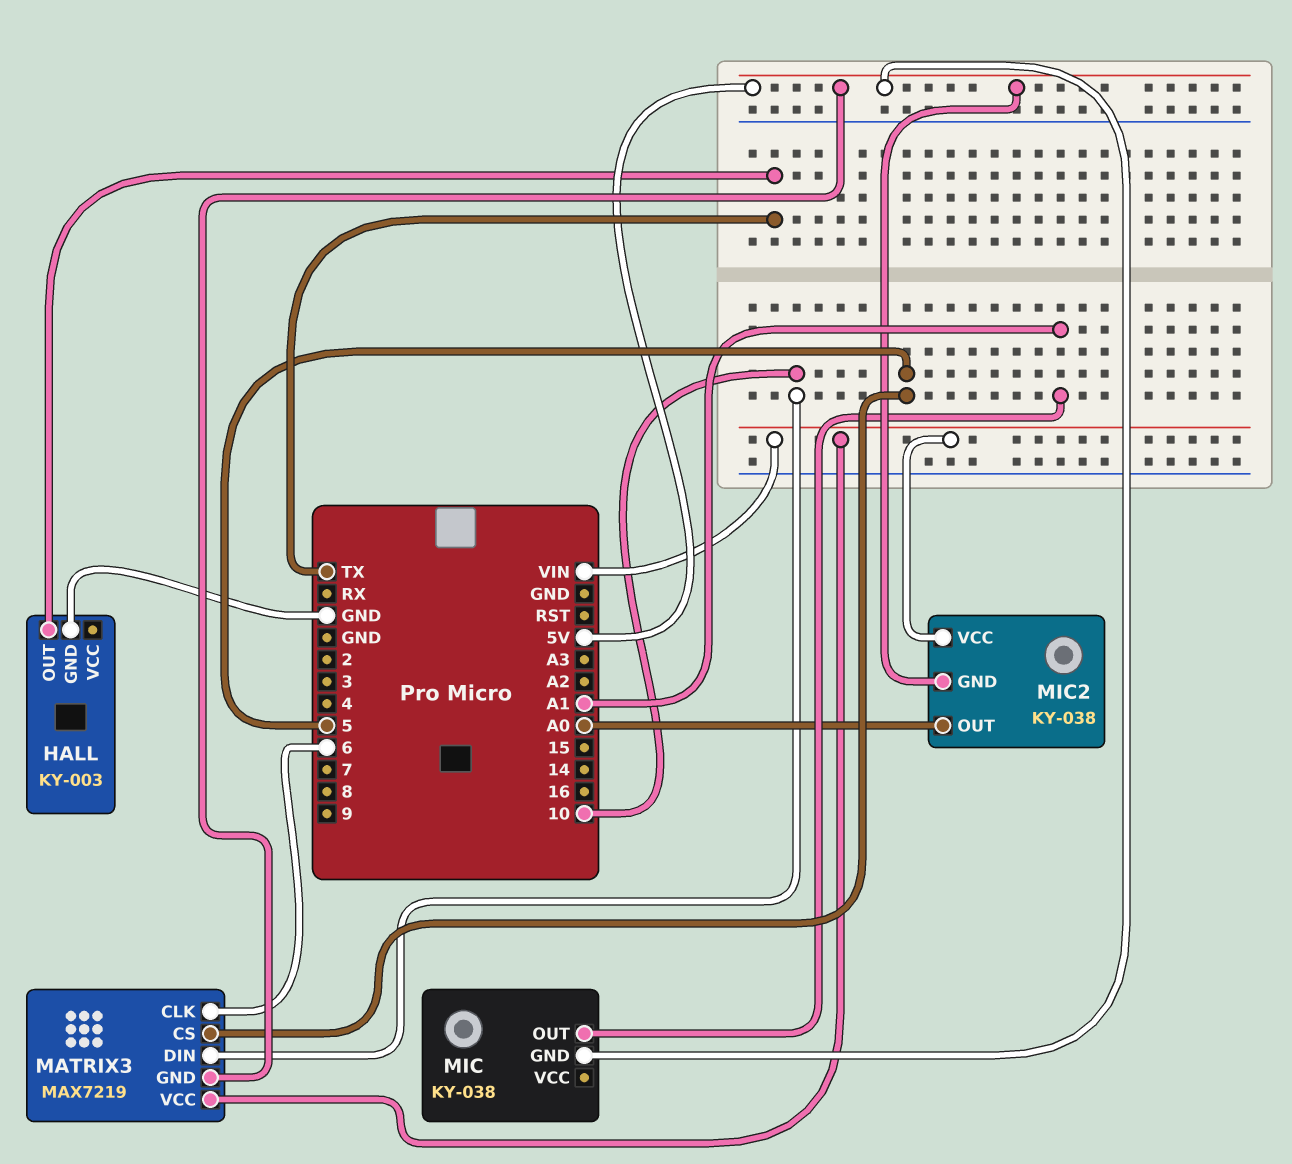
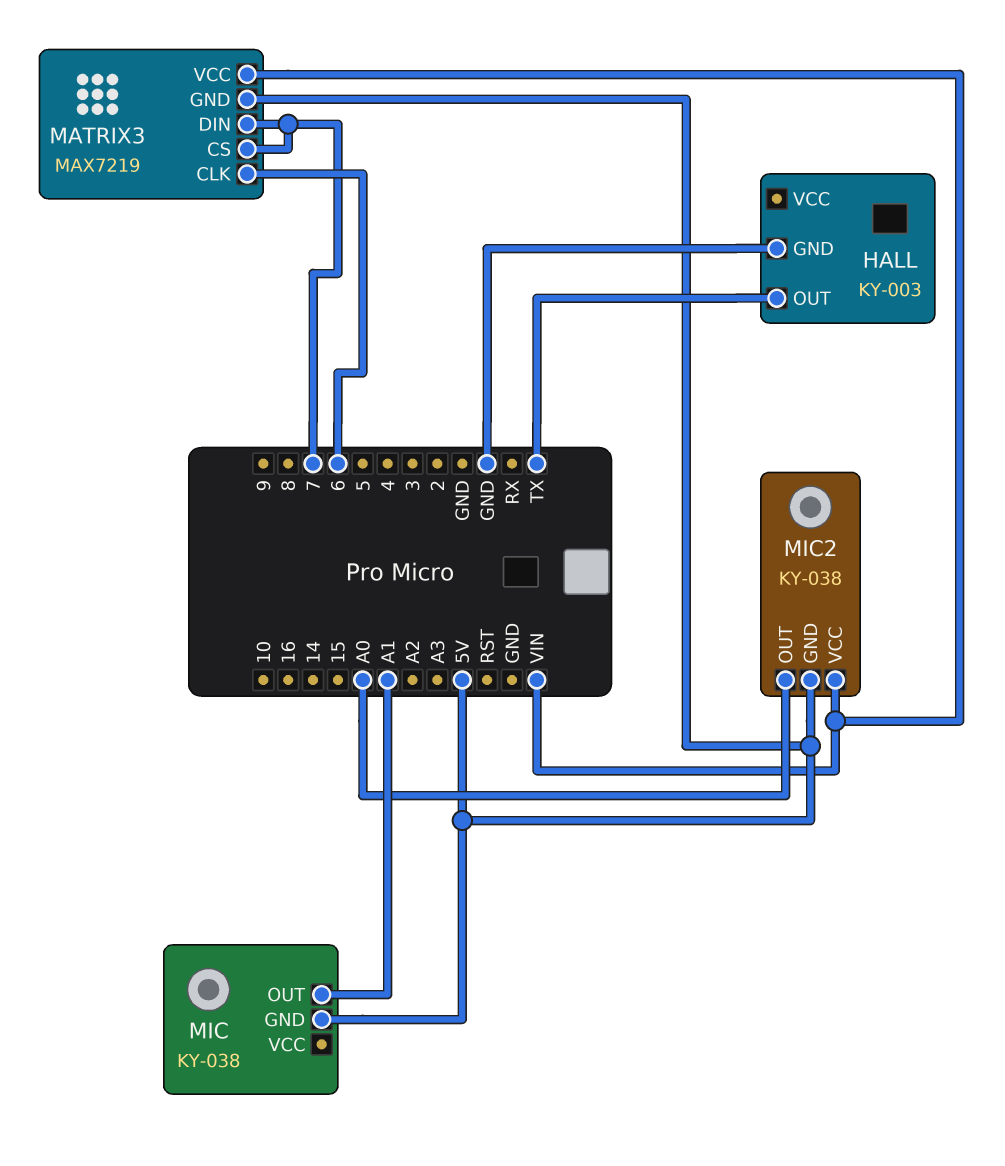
MATRIX3 pin CS: 5 -> 7
MATRIX3 pin DIN: 10 -> 7

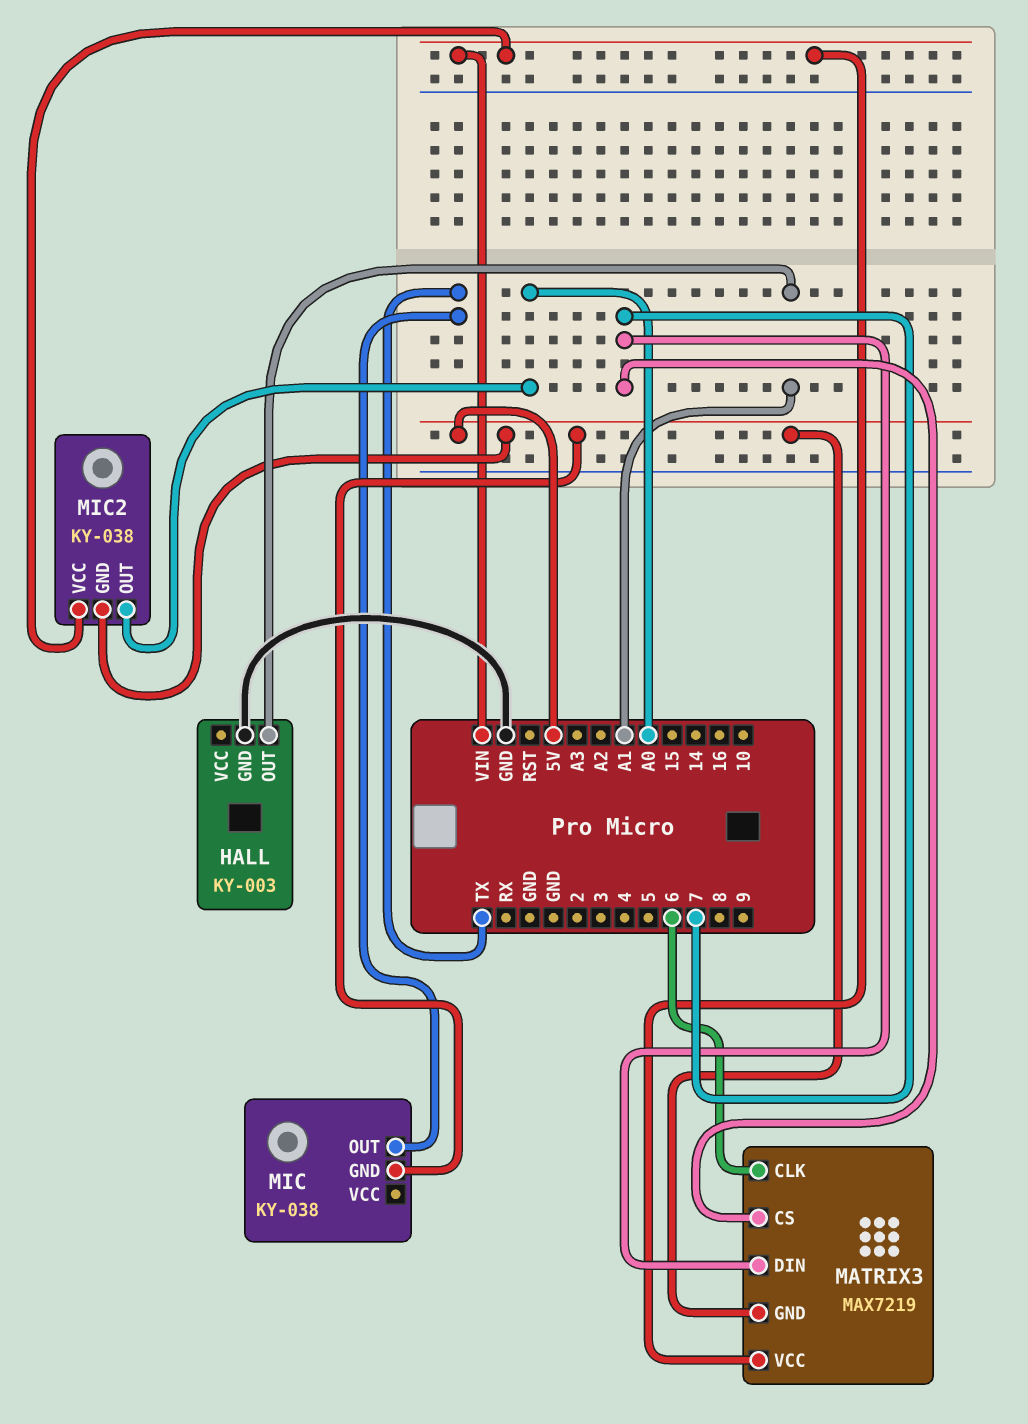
HALL pin OUT: TX -> A1
MIC pin OUT: A1 -> TX

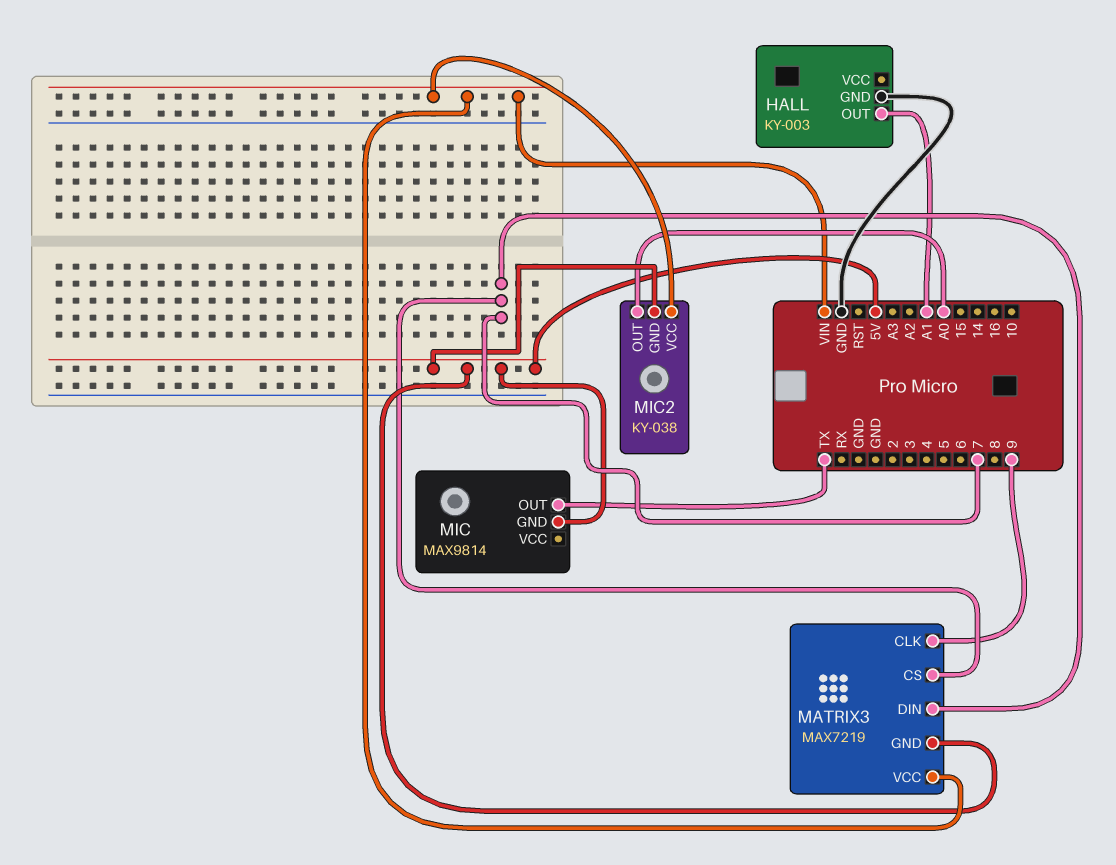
MATRIX3 pin CLK: 6 -> 9
MIC: KY-038 -> MAX9814

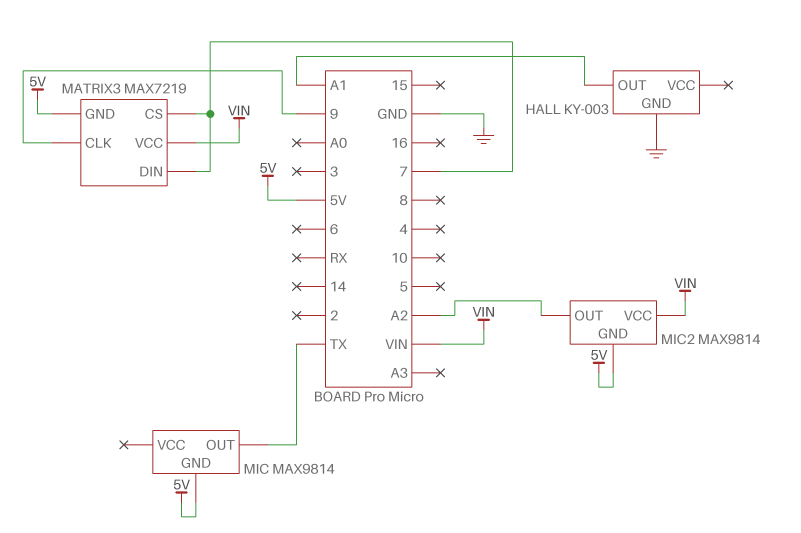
MIC2: KY-038 -> MAX9814
MIC2 pin OUT: A0 -> A2

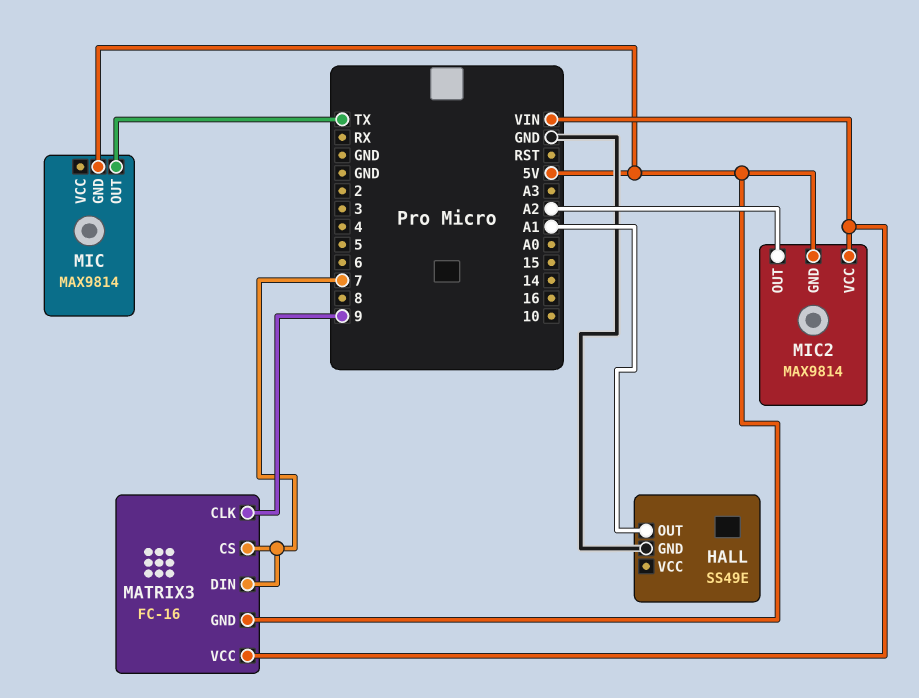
HALL: KY-003 -> SS49E
MATRIX3: MAX7219 -> FC-16

